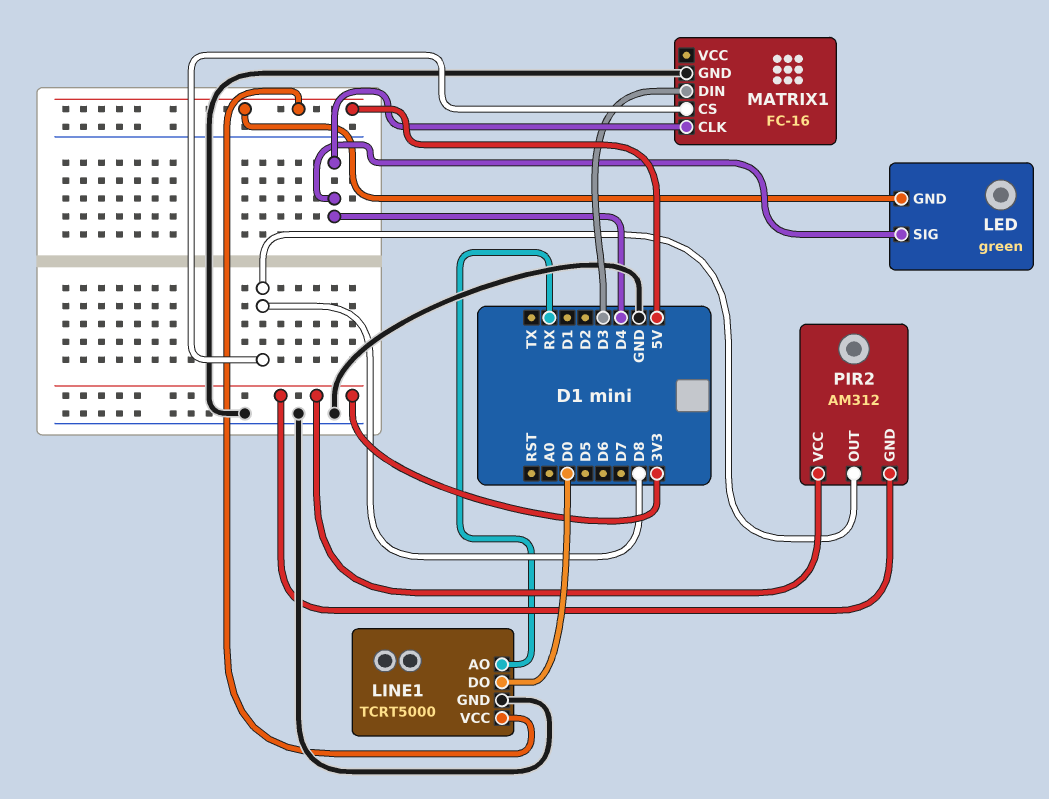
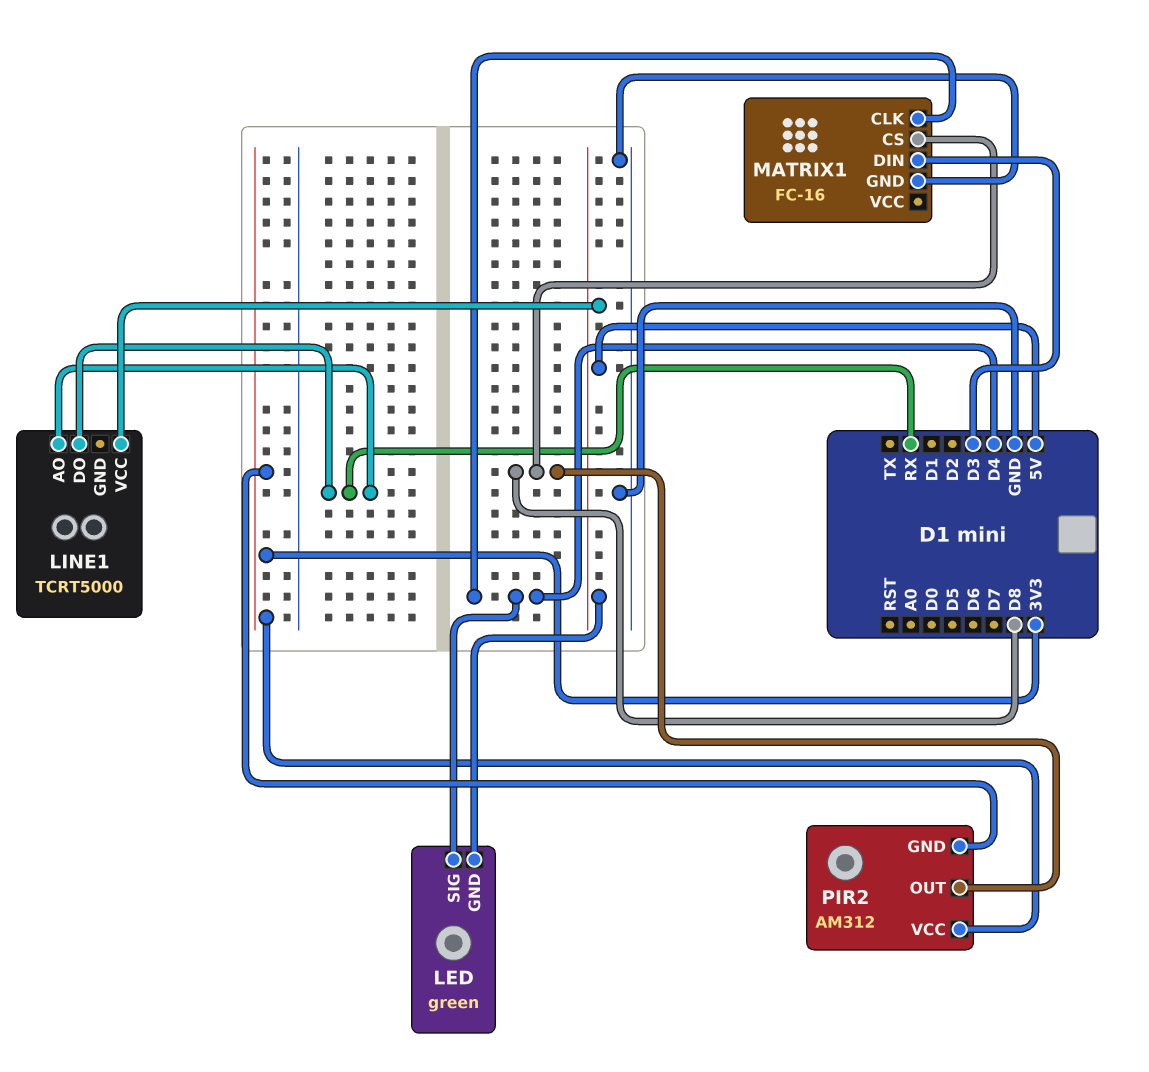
LINE1 pin DO: D0 -> RX
LINE1 pin GND: GND -> none

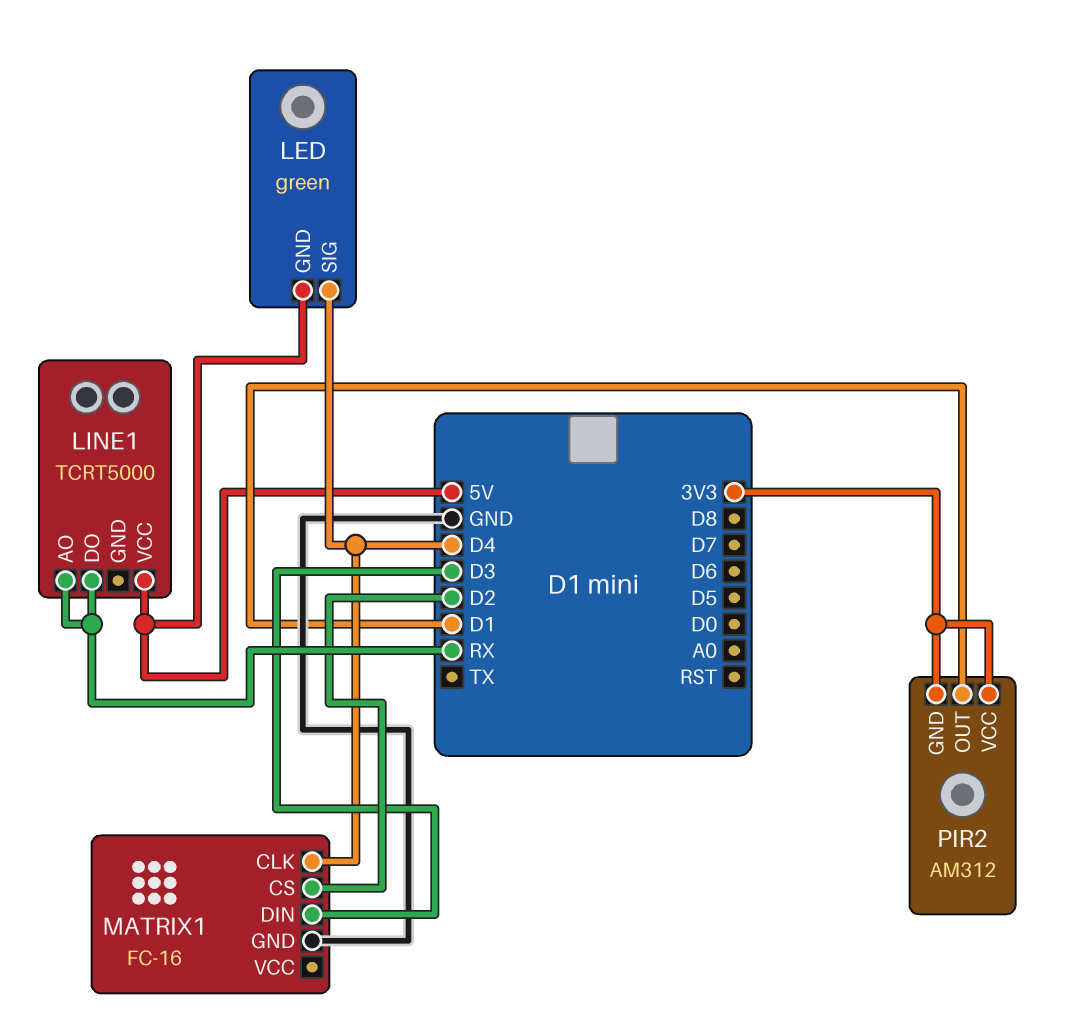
MATRIX1 pin CS: D8 -> D2
PIR2 pin OUT: D8 -> D1

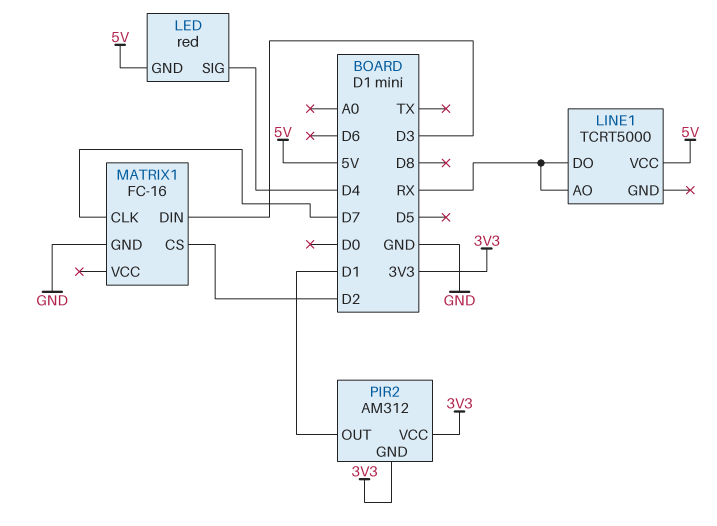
LED: green -> red
MATRIX1 pin CLK: D4 -> D7

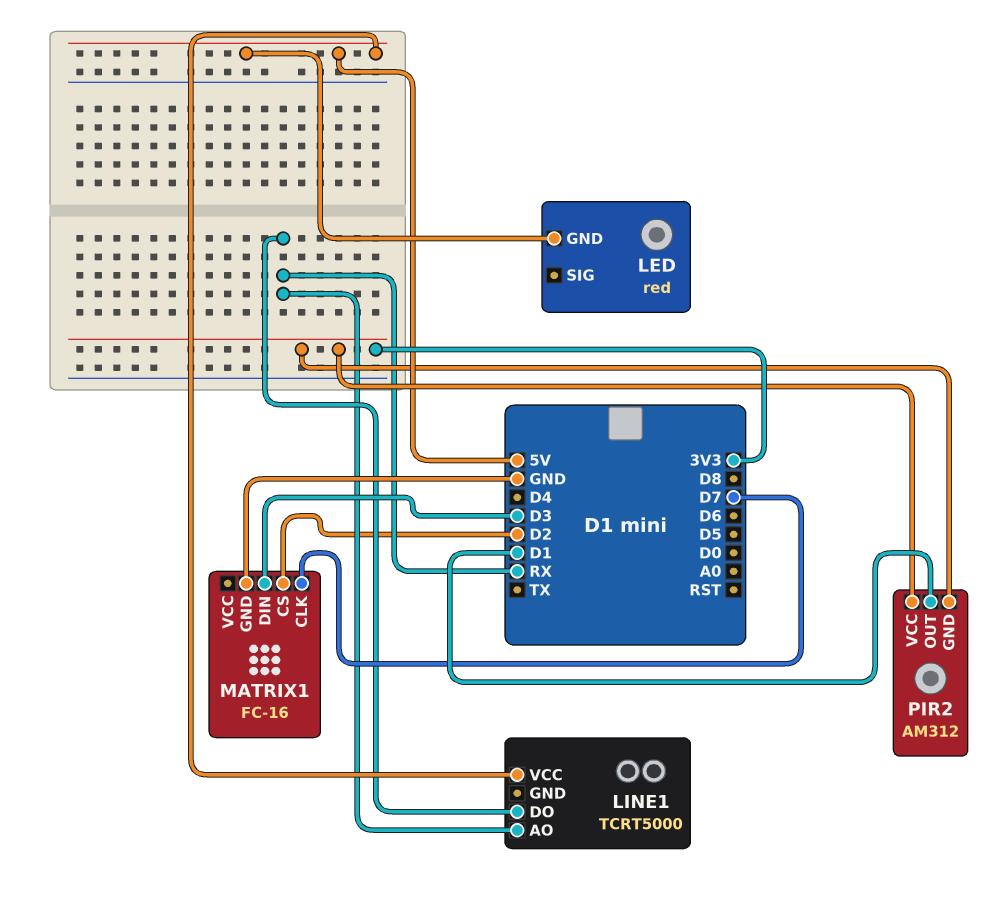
LED pin SIG: D4 -> none

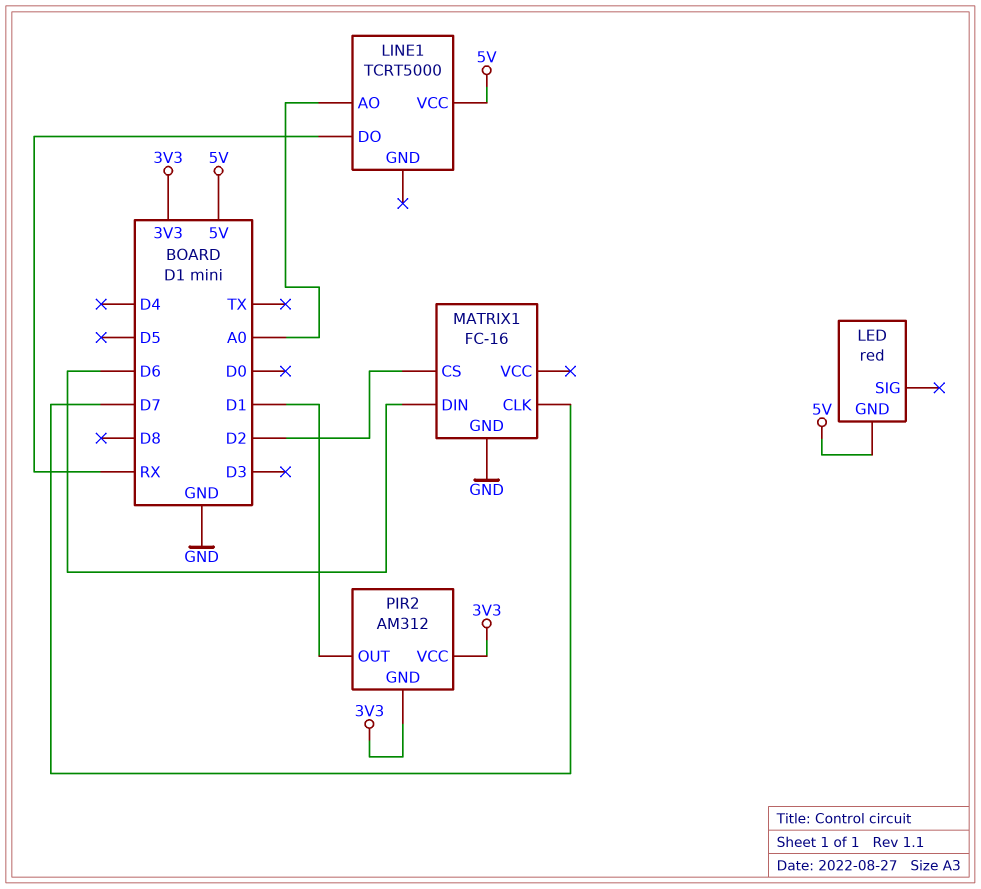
LINE1 pin AO: RX -> A0
MATRIX1 pin DIN: D3 -> D6

